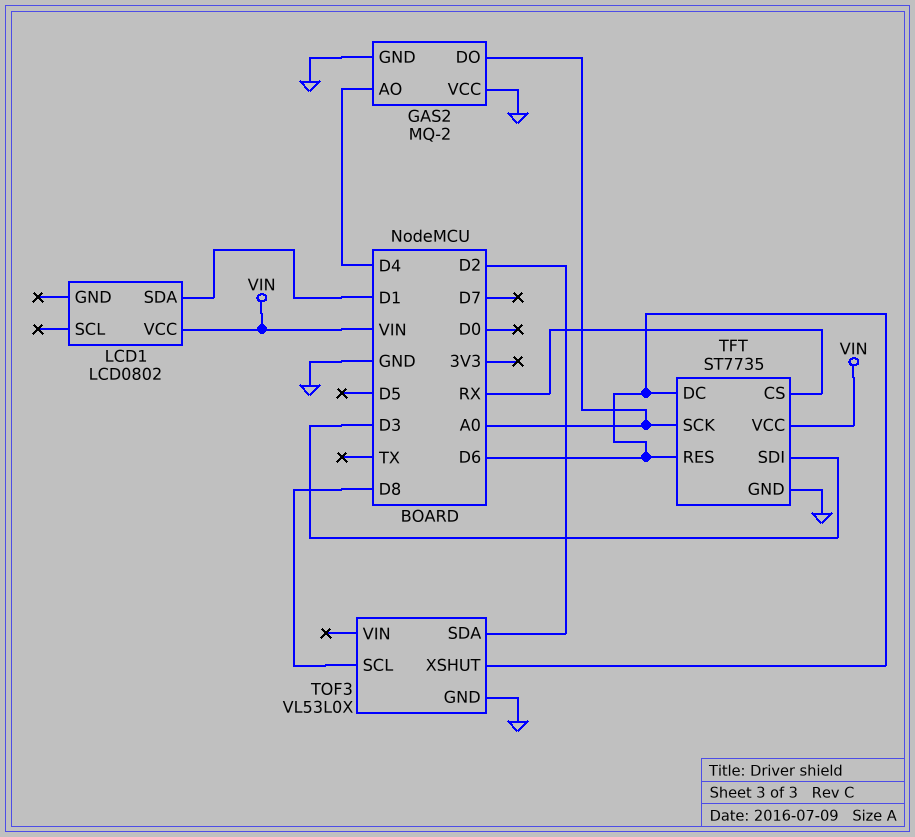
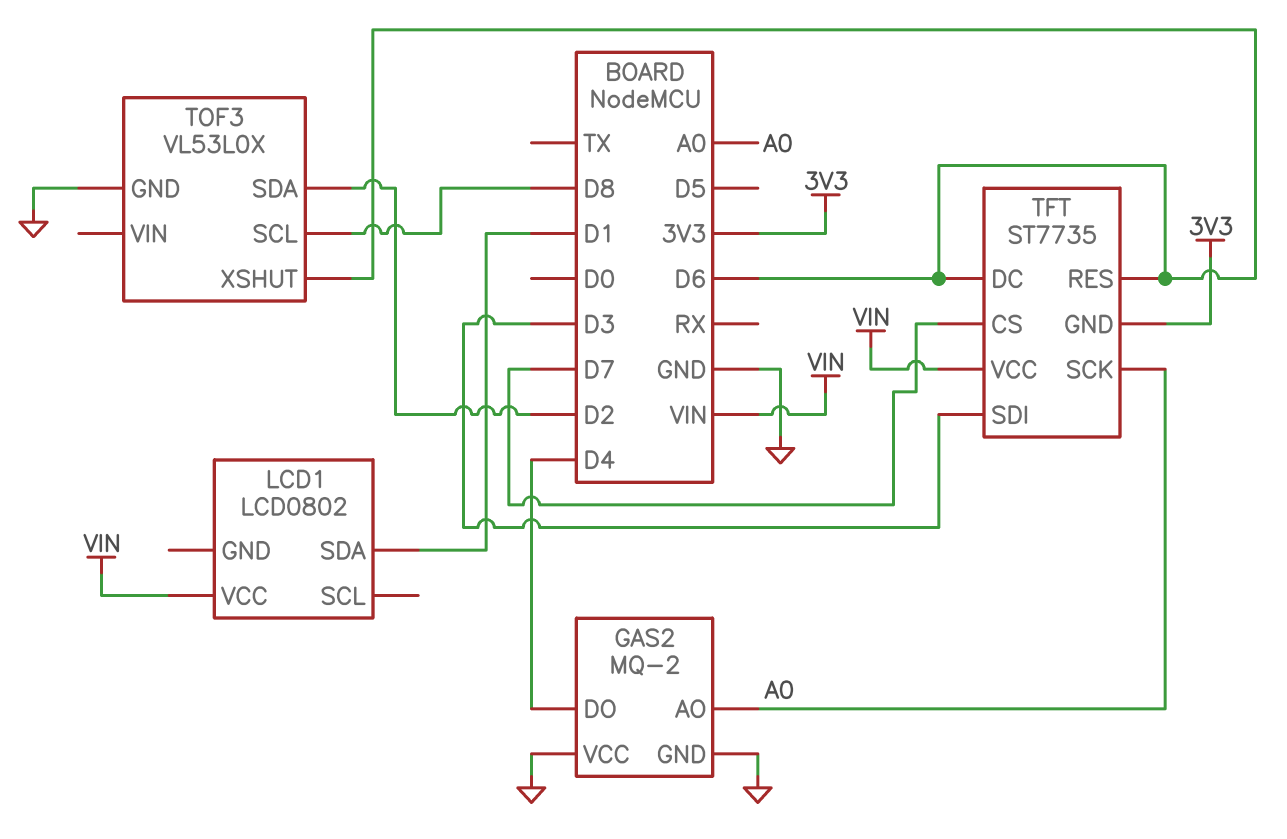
GAS2 pin AO: D4 -> A0
GAS2 pin DO: A0 -> D4
TFT pin CS: RX -> D7
TFT pin GND: GND -> 3V3

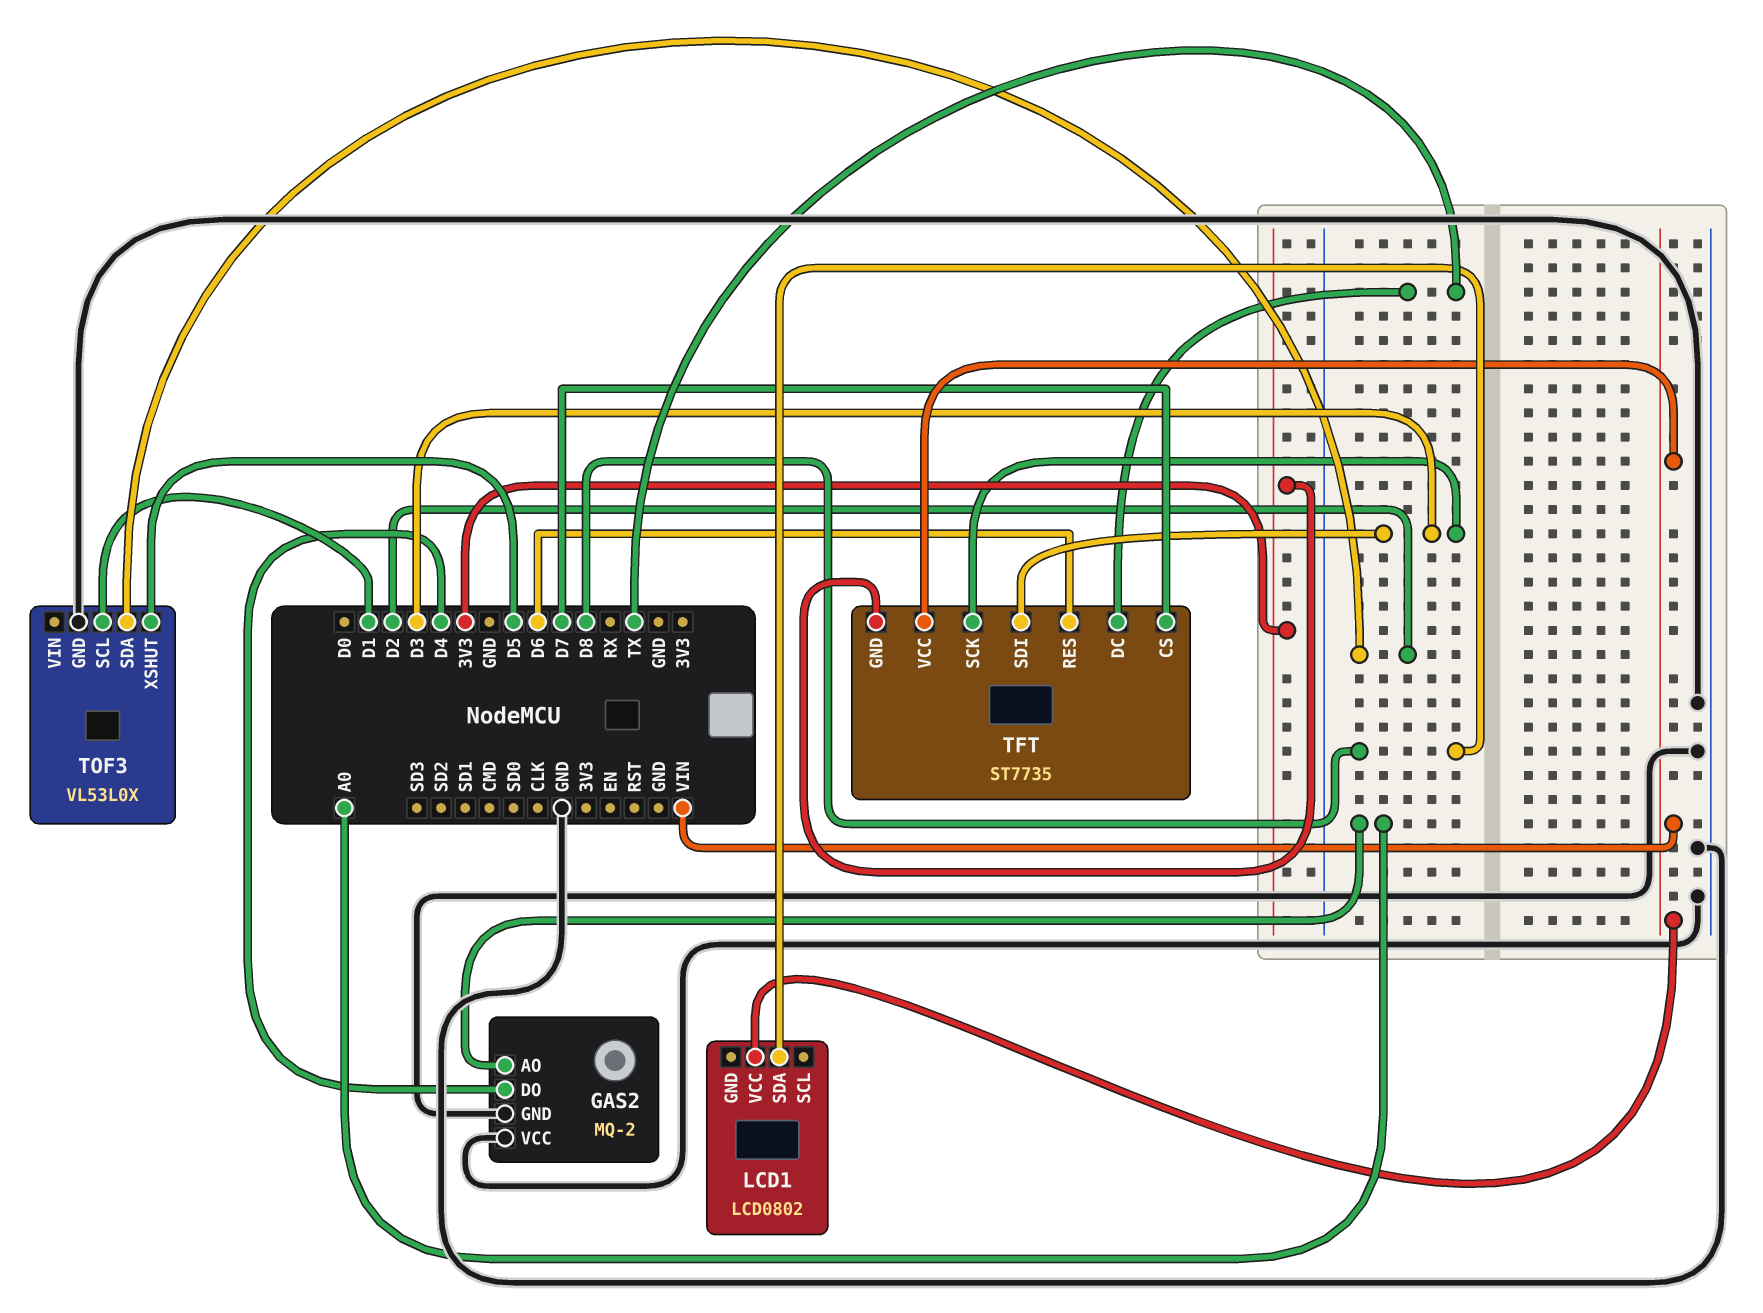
LCD1 pin SDA: D1 -> D8
TFT pin DC: D6 -> TX
TFT pin SCK: A0 -> D3
TOF3 pin SCL: D8 -> D1
TOF3 pin XSHUT: D6 -> D5

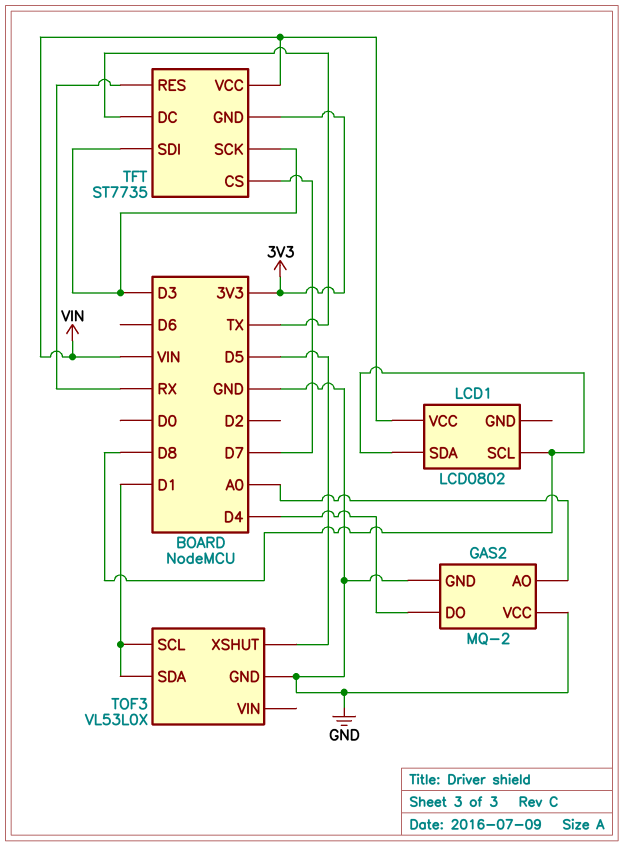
LCD1 pin SCL: none -> D8
TFT pin RES: D6 -> RX
TOF3 pin SDA: D2 -> D1

